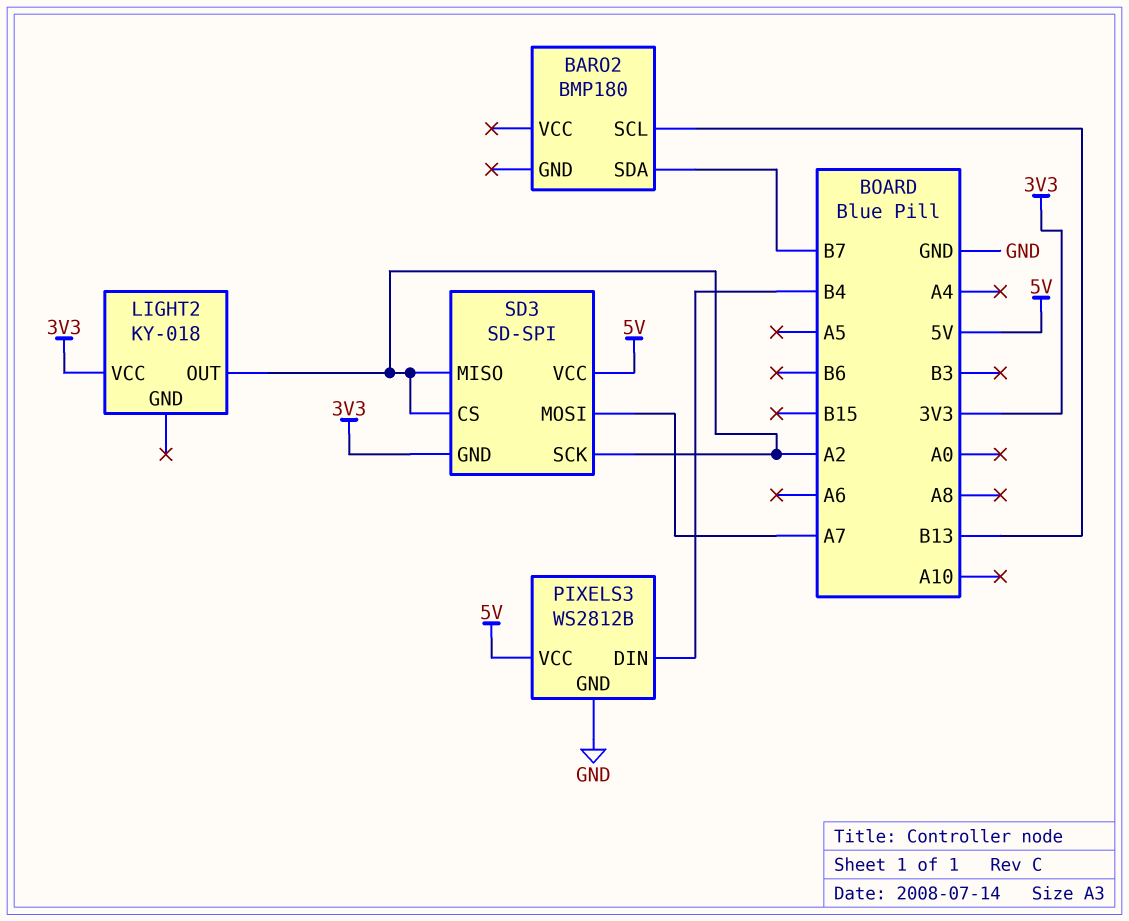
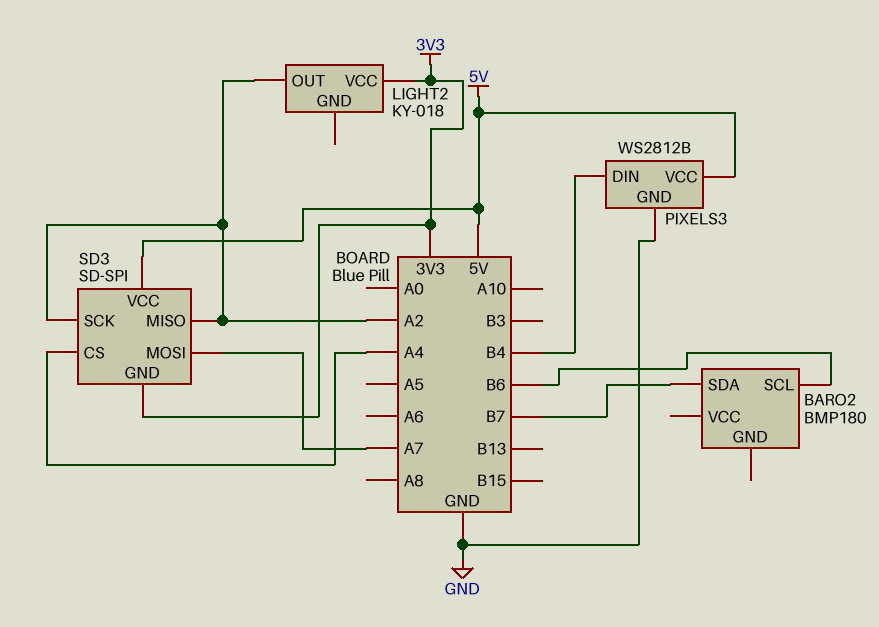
BARO2 pin SCL: B13 -> B6
SD3 pin CS: A2 -> A4

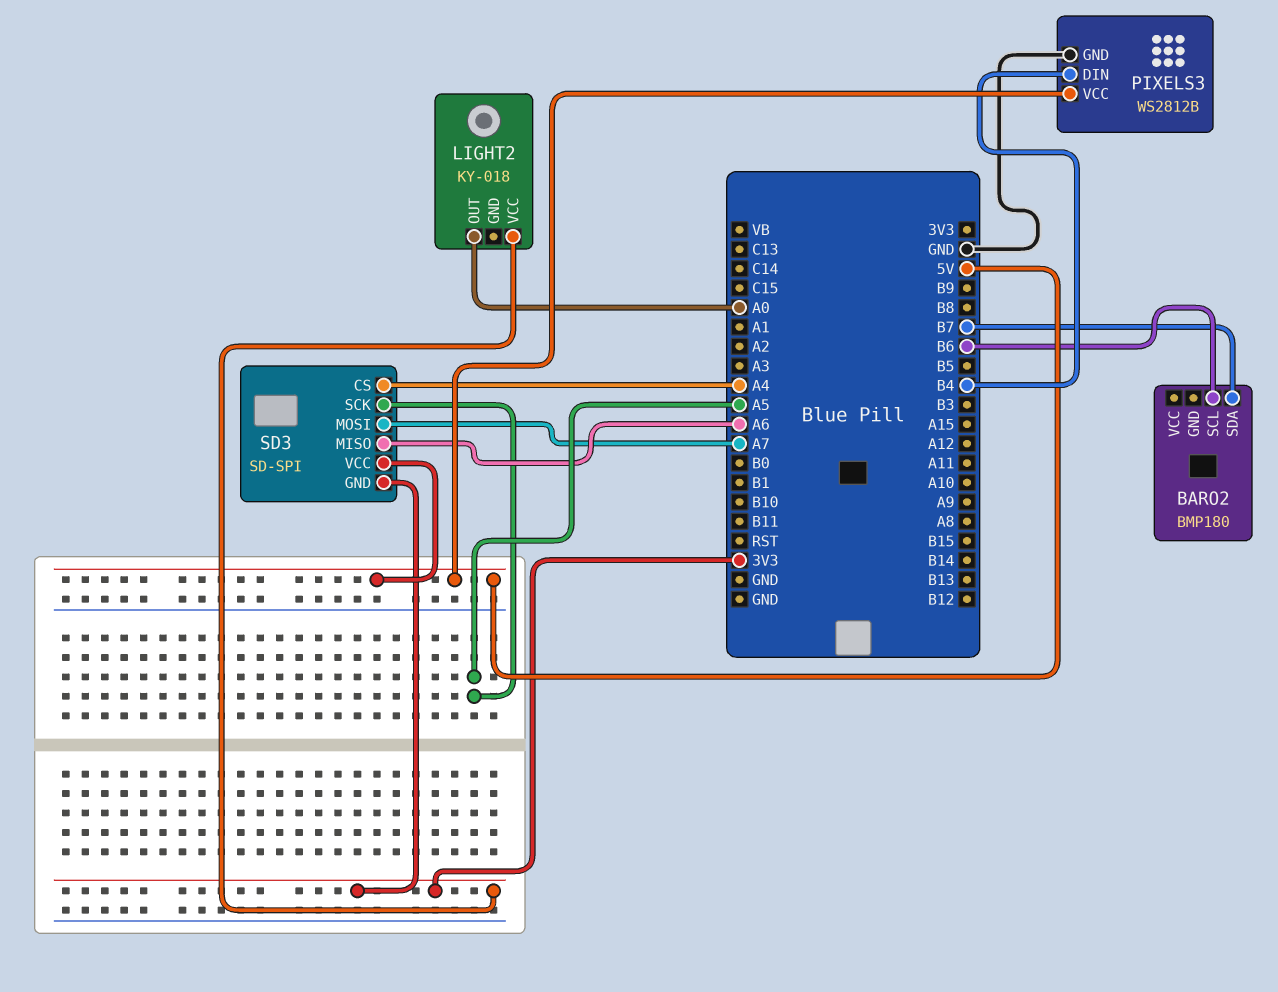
LIGHT2 pin OUT: A2 -> A0
SD3 pin MISO: A2 -> A6
SD3 pin SCK: A2 -> A5

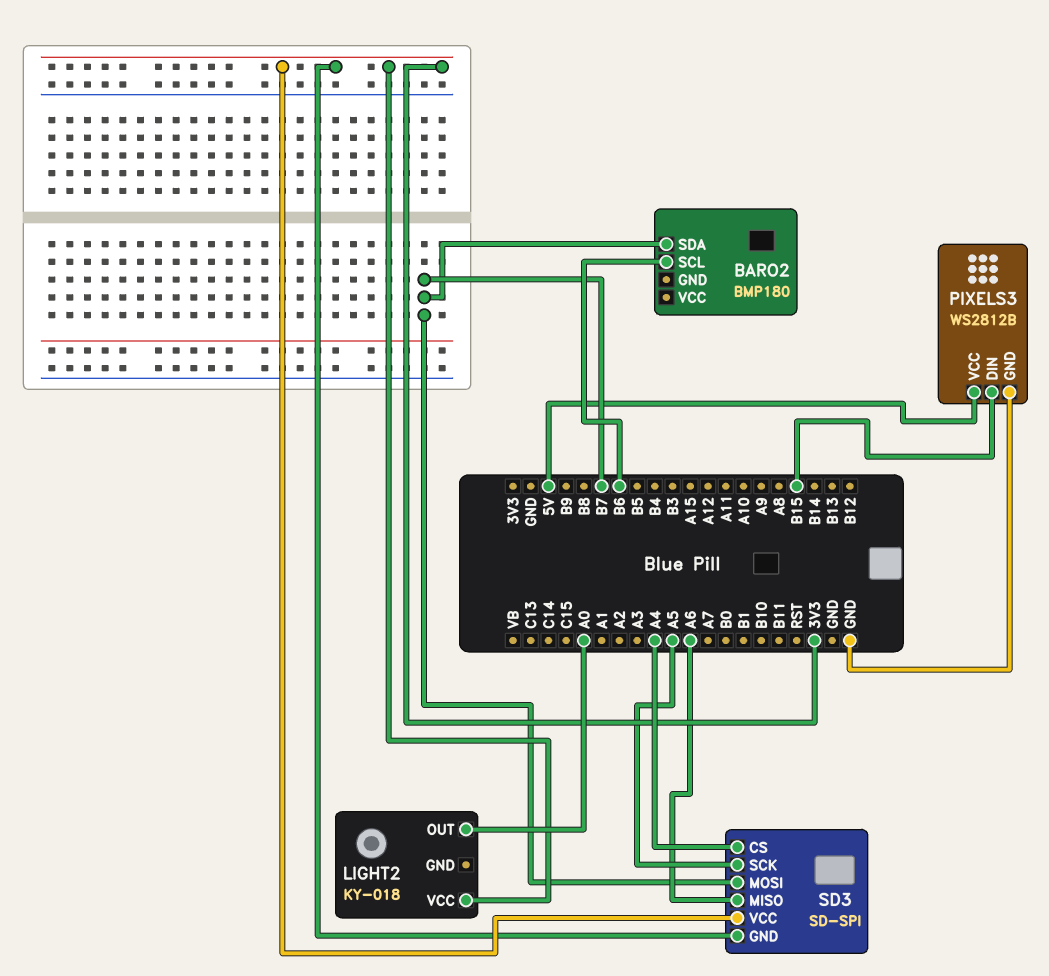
PIXELS3 pin DIN: B4 -> B15
SD3 pin MOSI: A7 -> B7
SD3 pin VCC: 5V -> 3V3

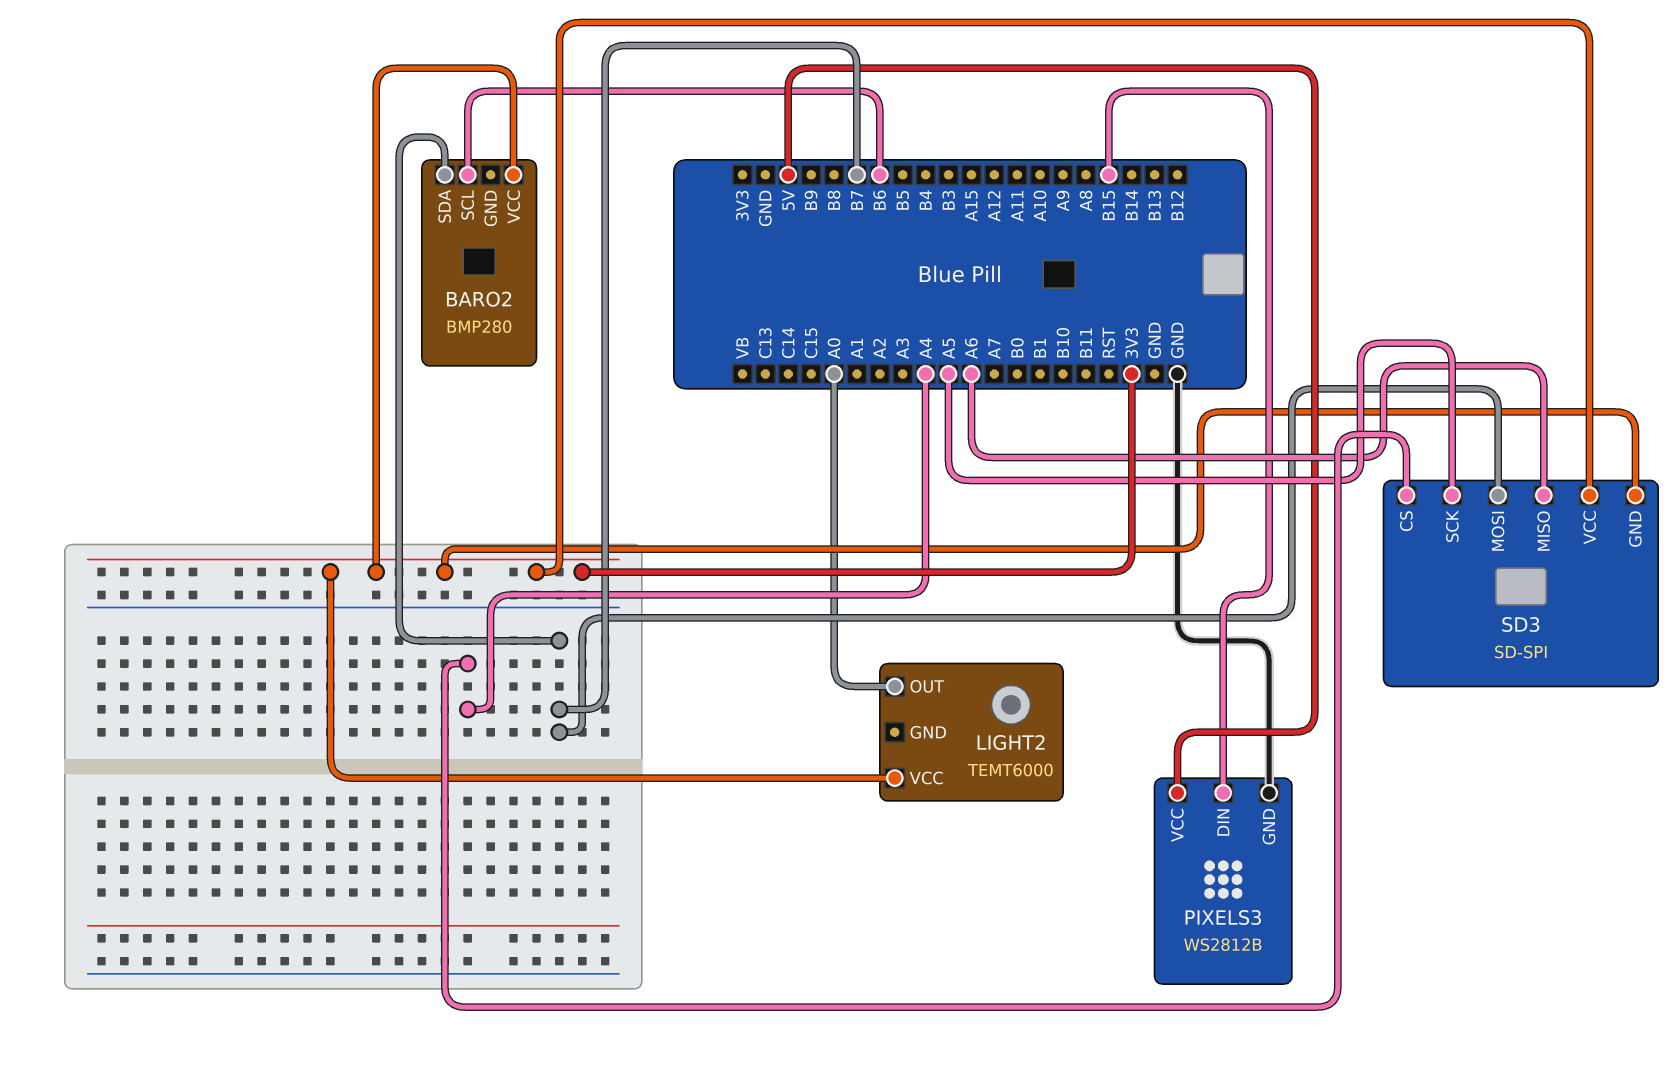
BARO2: BMP180 -> BMP280
BARO2 pin VCC: none -> 3V3
LIGHT2: KY-018 -> TEMT6000

